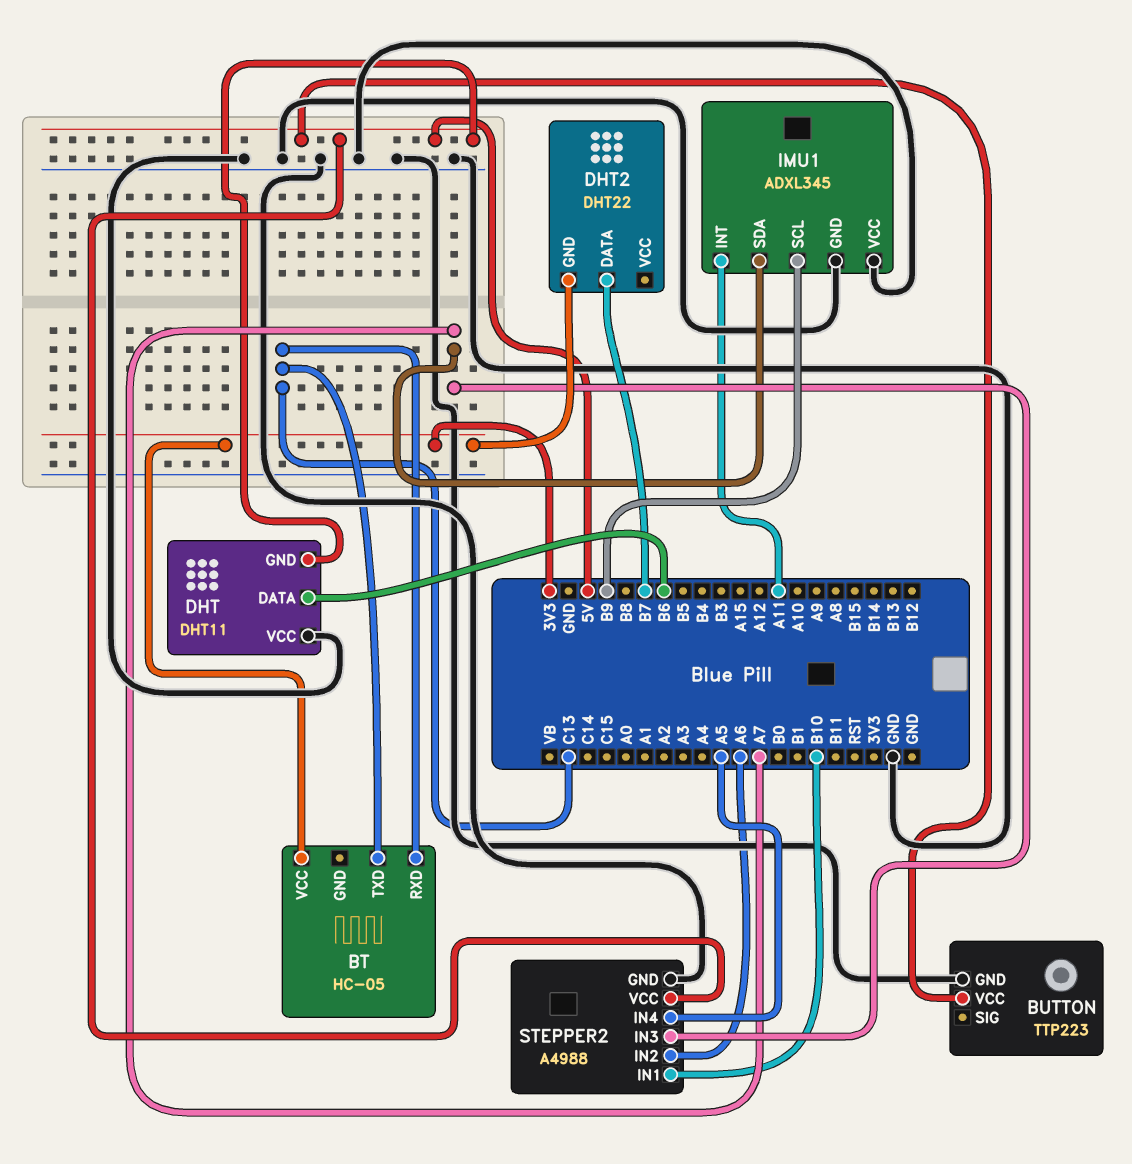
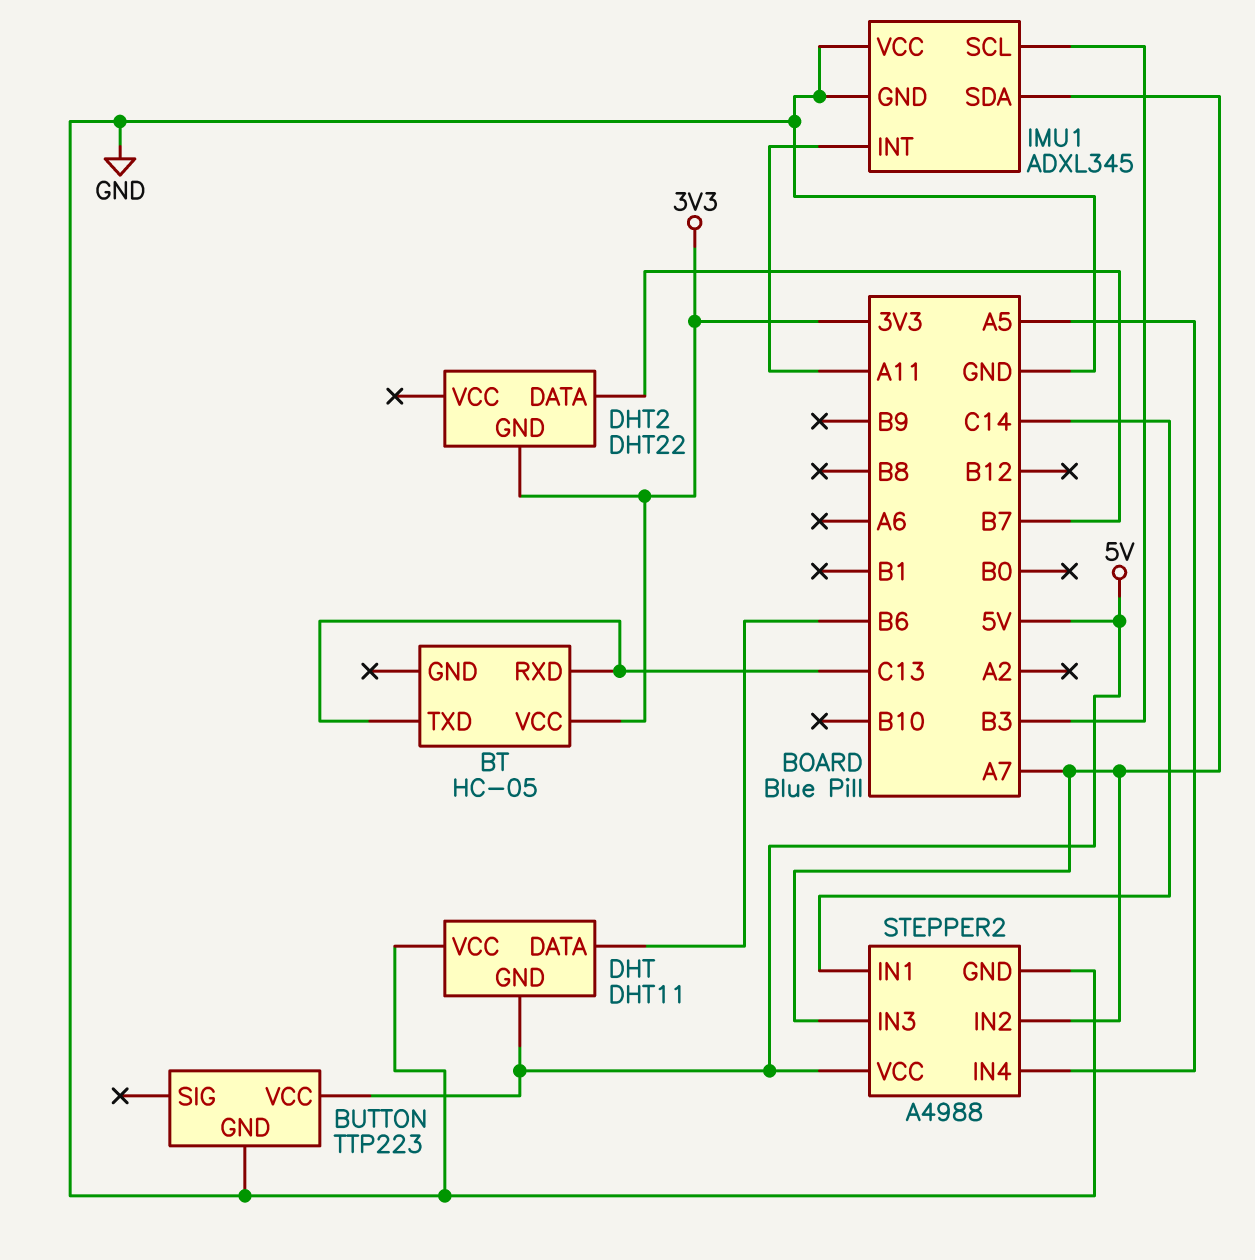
IMU1 pin SCL: B9 -> B3
STEPPER2 pin IN1: B10 -> C14
STEPPER2 pin IN2: A6 -> A7

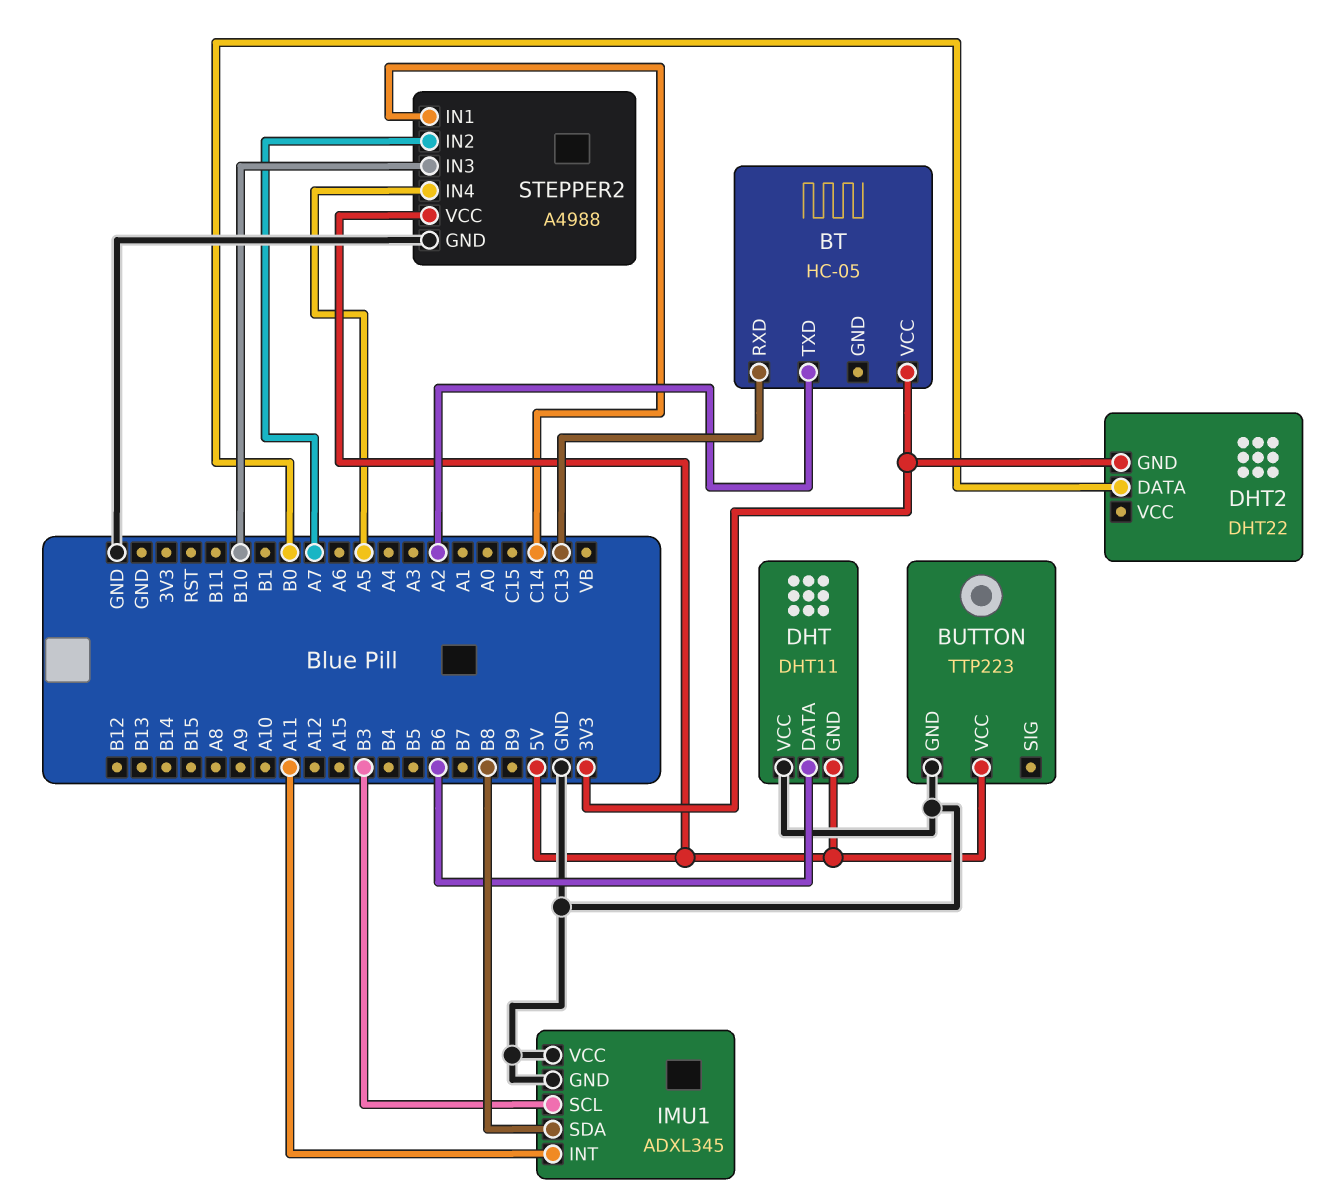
BT pin TXD: C13 -> A2
DHT2 pin DATA: B7 -> B0
IMU1 pin SDA: A7 -> B8
STEPPER2 pin IN3: A7 -> B10

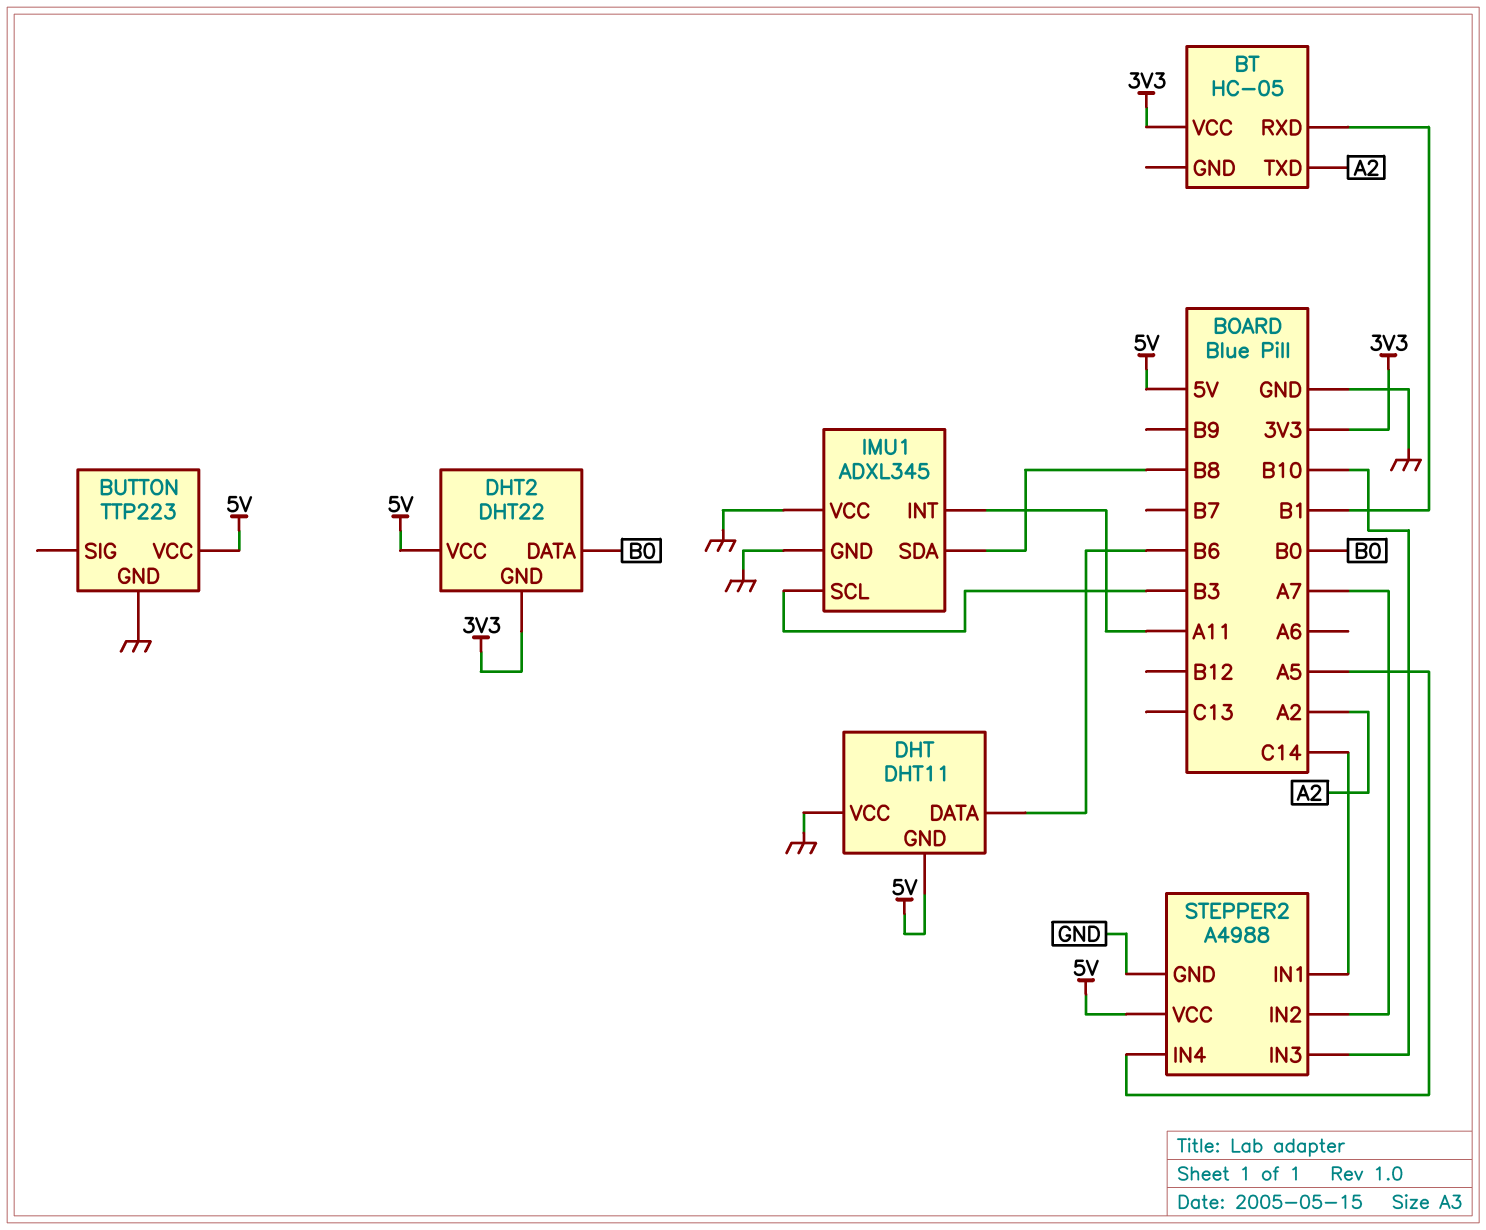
BT pin RXD: C13 -> B1
DHT2 pin VCC: none -> 5V

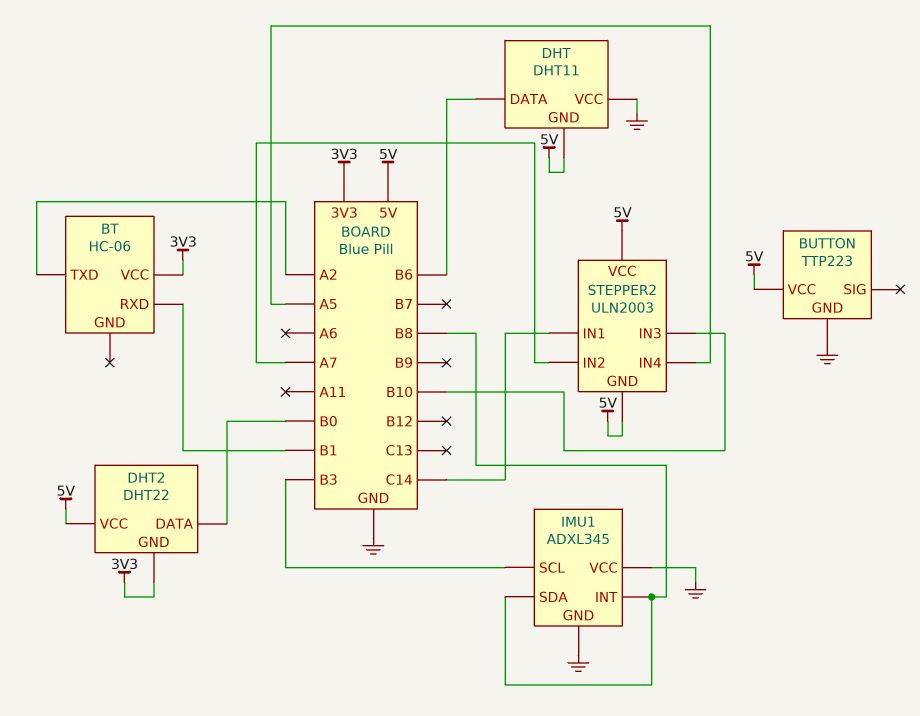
BT: HC-05 -> HC-06
IMU1 pin INT: A11 -> B8
STEPPER2: A4988 -> ULN2003
STEPPER2 pin GND: GND -> 5V

